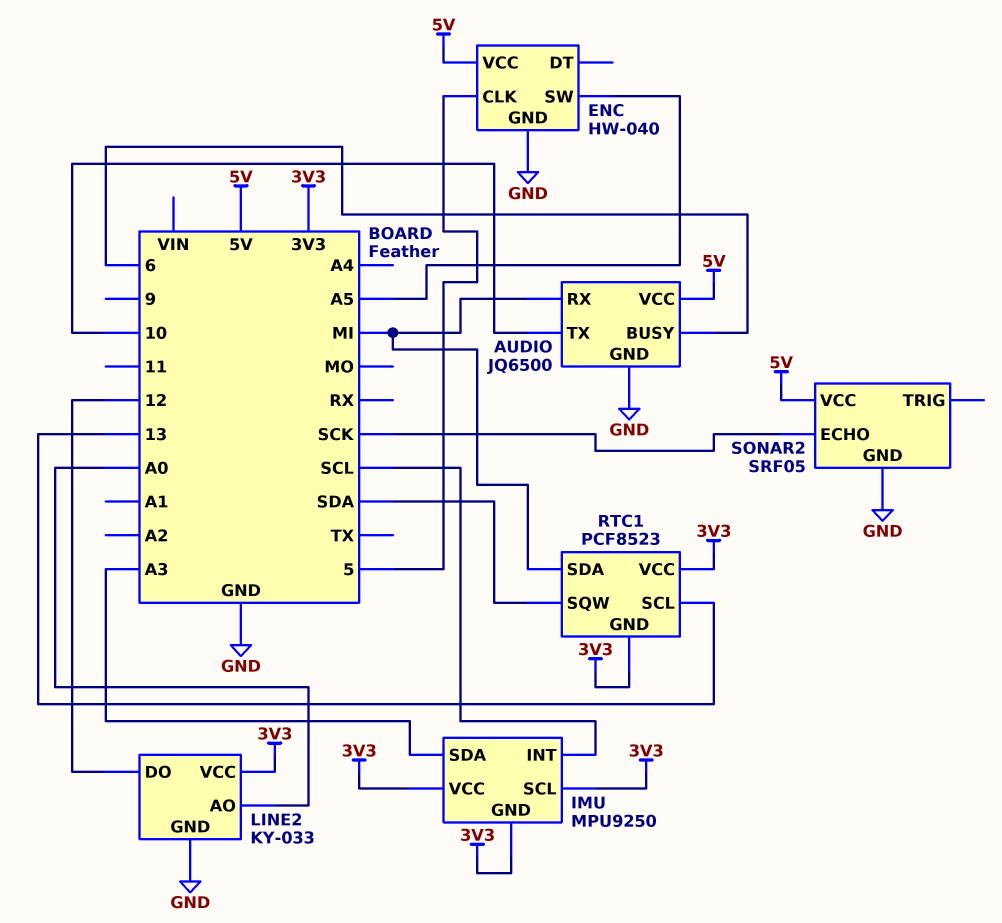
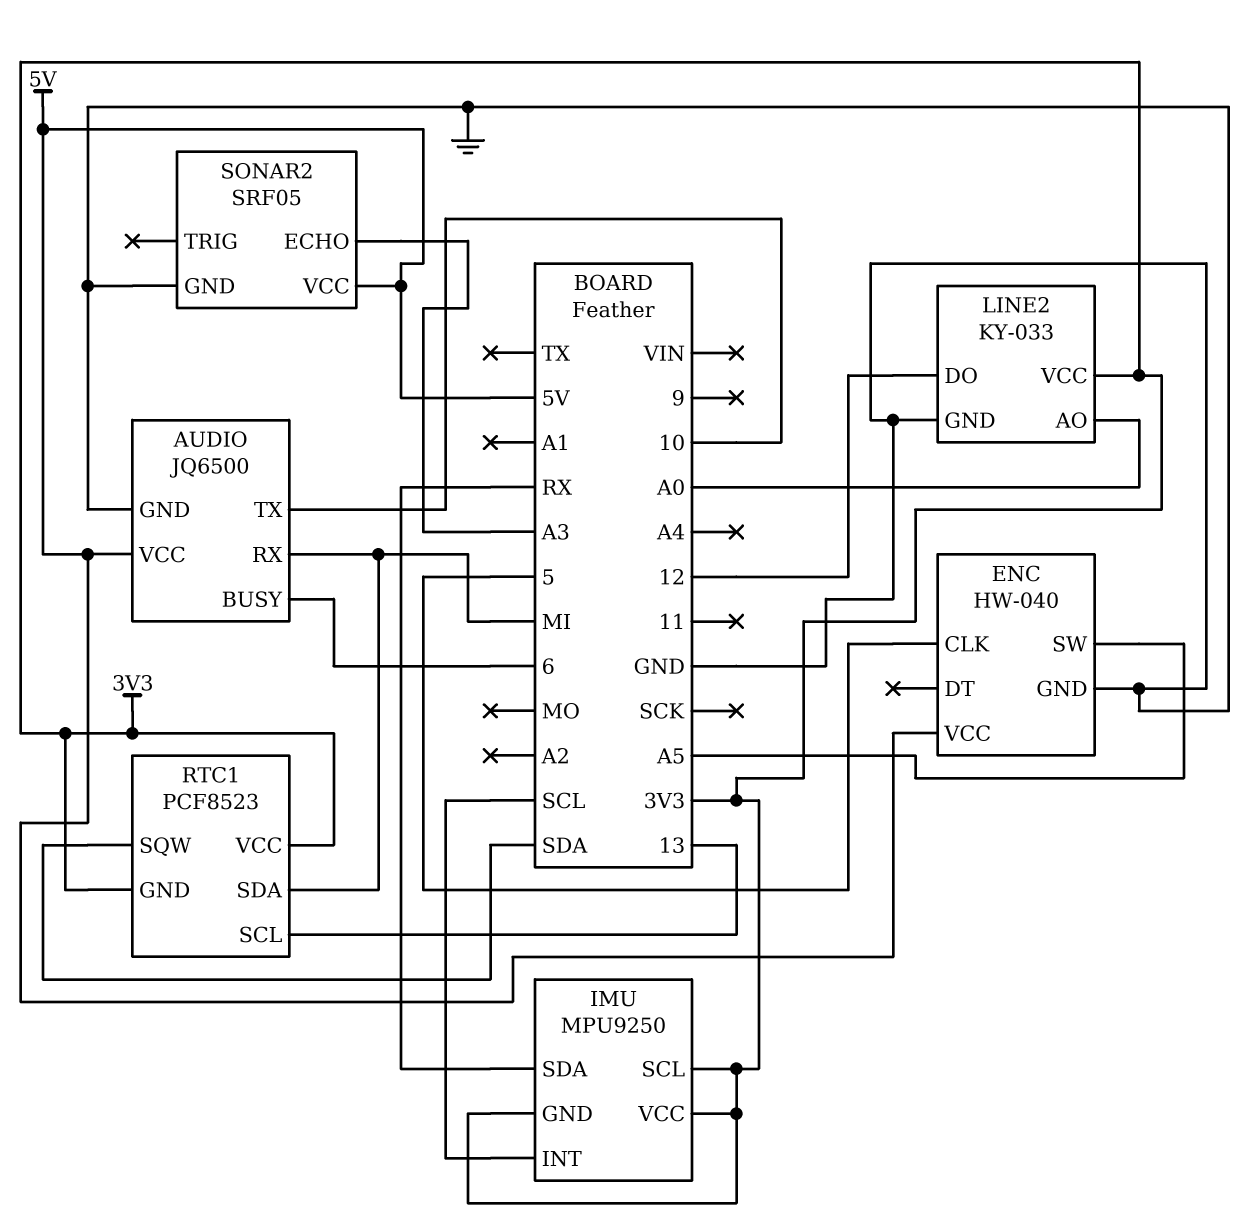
IMU pin SDA: A3 -> RX
SONAR2 pin ECHO: SCK -> A3

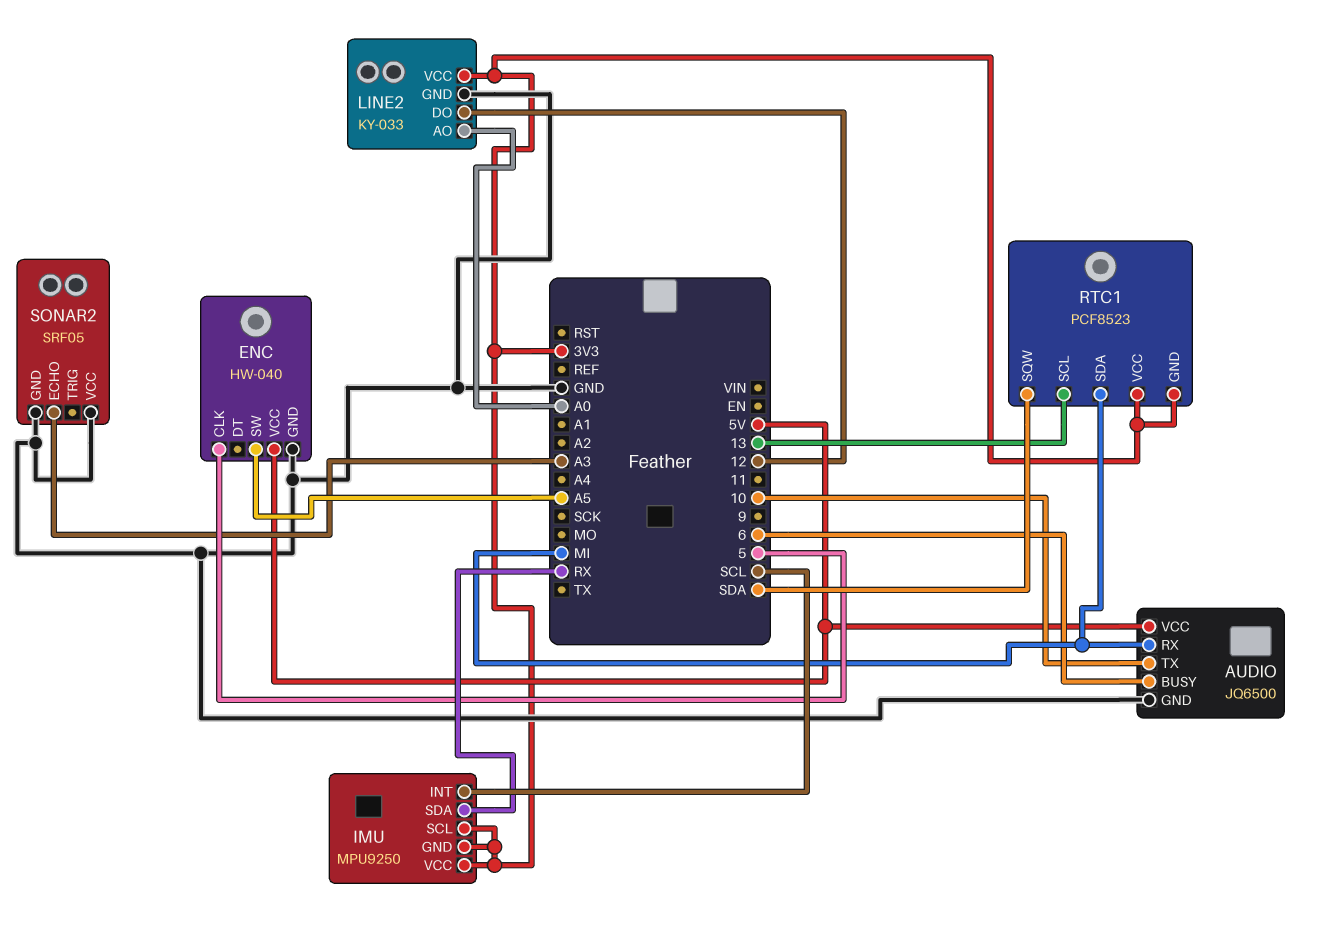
SONAR2 pin VCC: 5V -> GND

